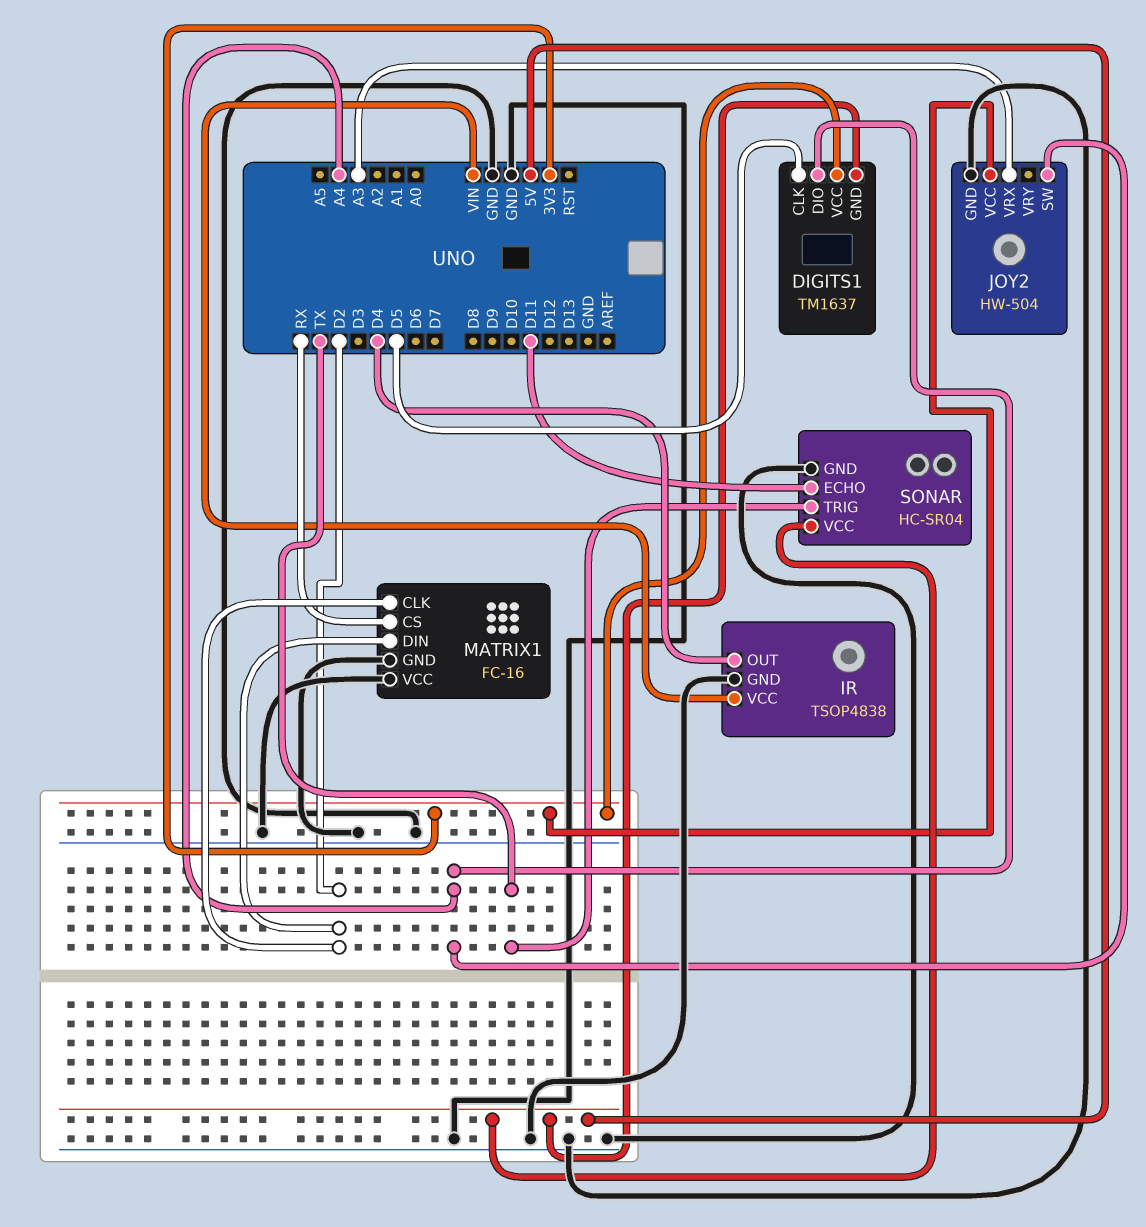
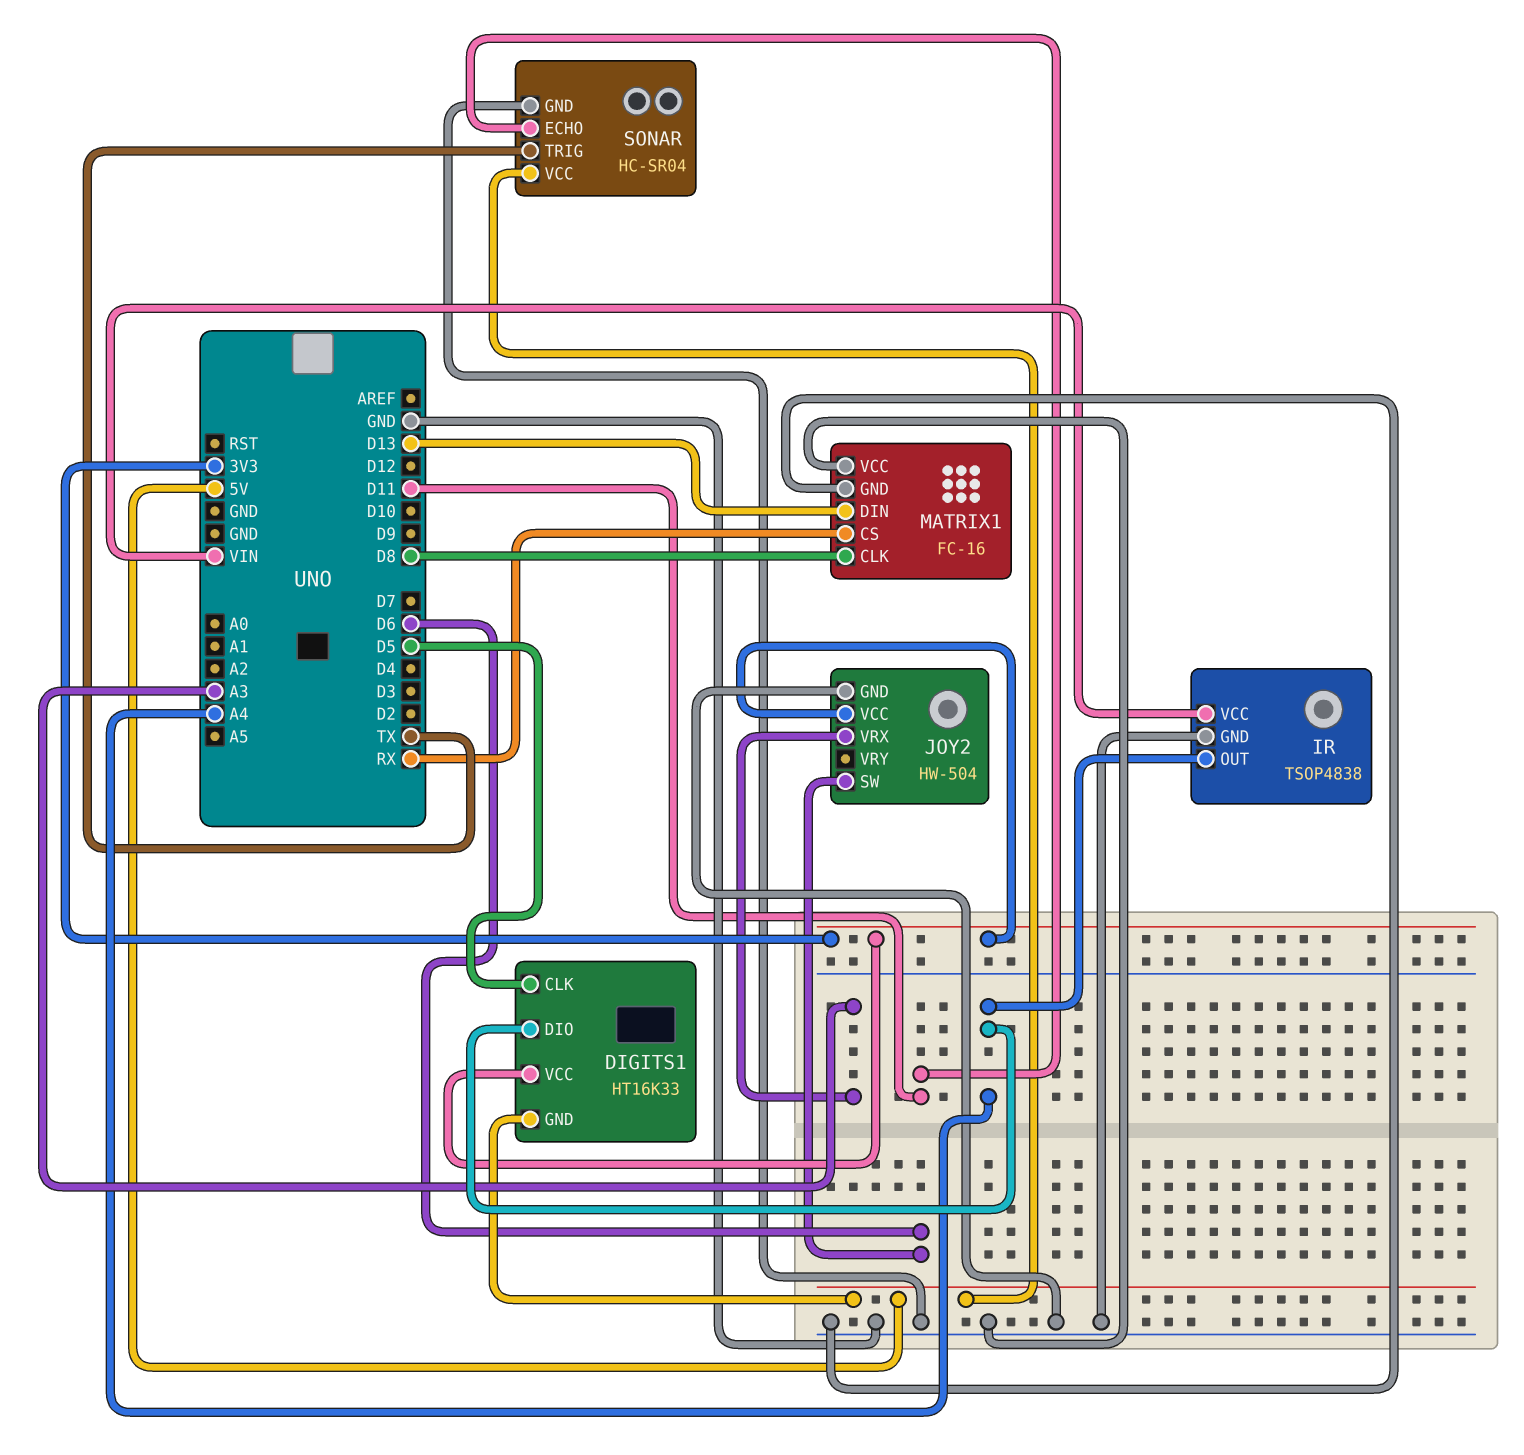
DIGITS1: TM1637 -> HT16K33
IR pin OUT: D4 -> A4
JOY2 pin SW: A4 -> D6
MATRIX1 pin CLK: D2 -> D8
MATRIX1 pin DIN: D2 -> D13

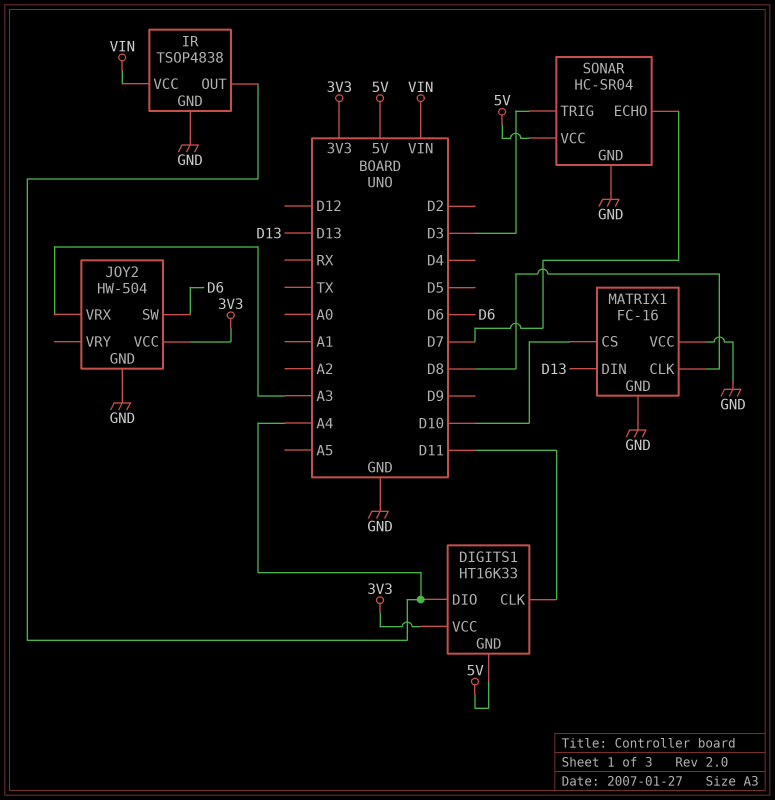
DIGITS1 pin CLK: D5 -> D11
MATRIX1 pin CS: RX -> D10
SONAR pin ECHO: D11 -> D7
SONAR pin TRIG: TX -> D3

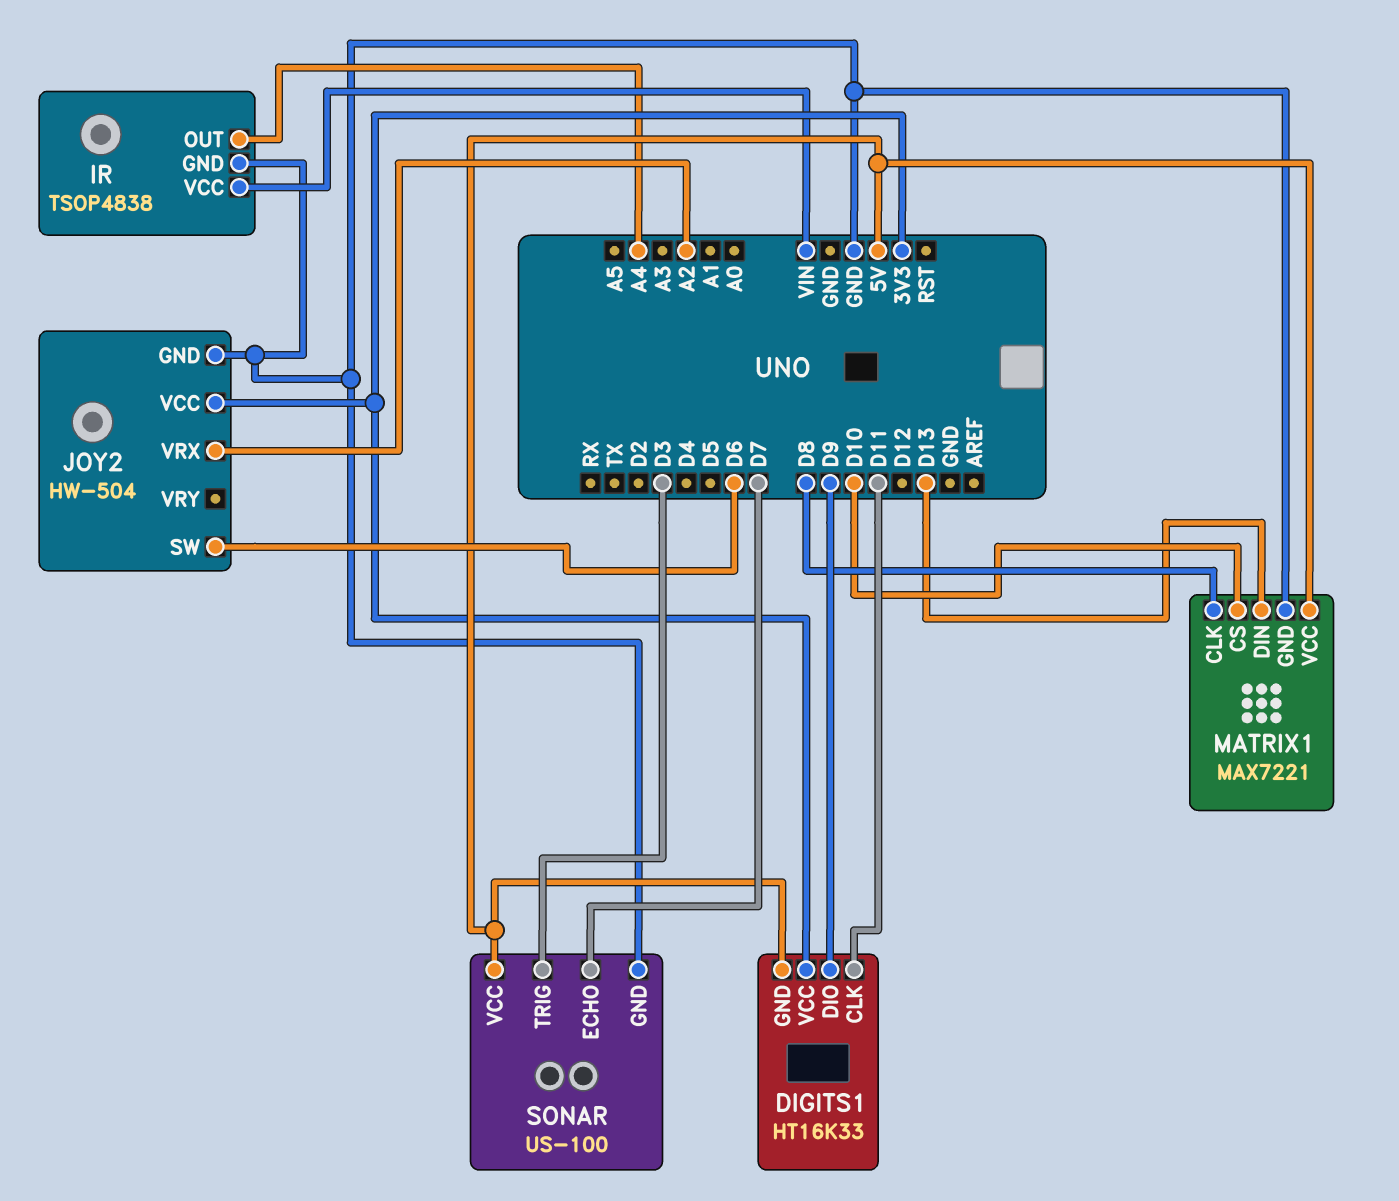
DIGITS1 pin DIO: A4 -> D9
JOY2 pin VRX: A3 -> A2
MATRIX1: FC-16 -> MAX7221
MATRIX1 pin VCC: GND -> 5V
SONAR: HC-SR04 -> US-100

